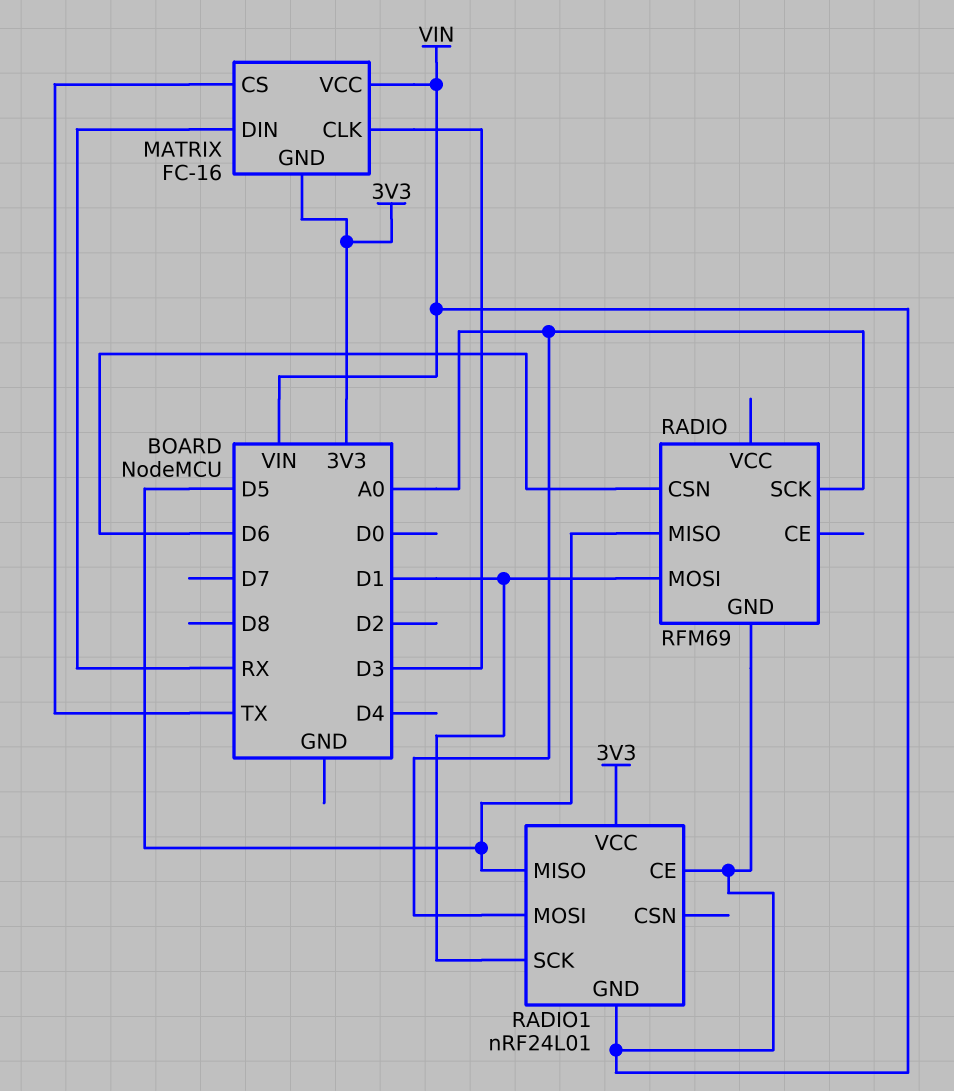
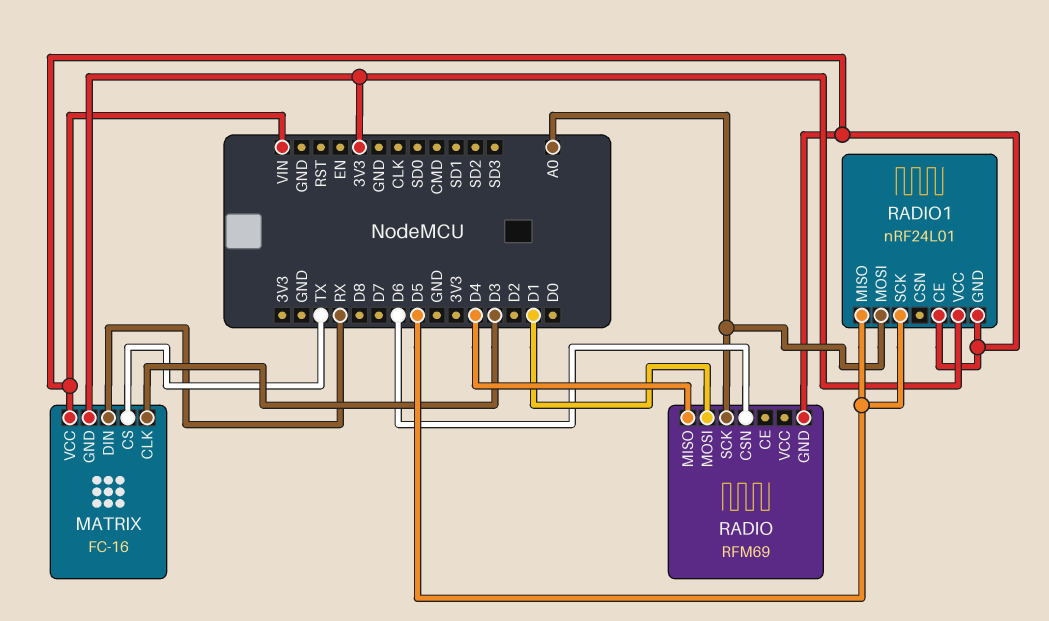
RADIO pin MISO: D5 -> D4
RADIO1 pin SCK: D1 -> D5

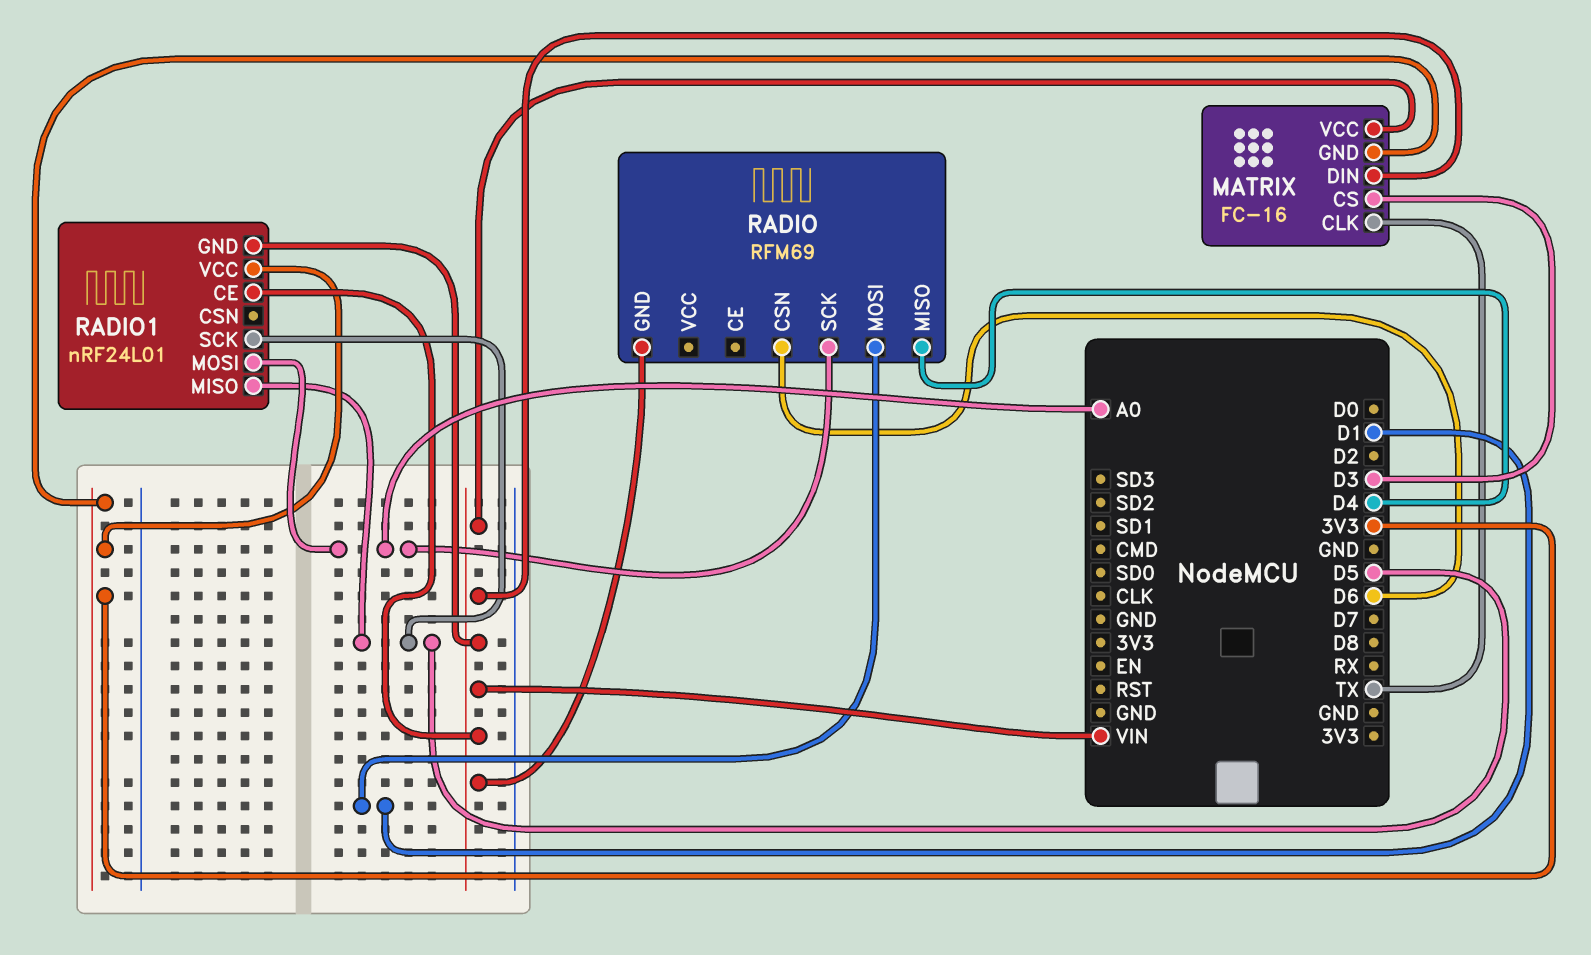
MATRIX pin CLK: D3 -> TX
MATRIX pin CS: TX -> D3
MATRIX pin DIN: RX -> VIN

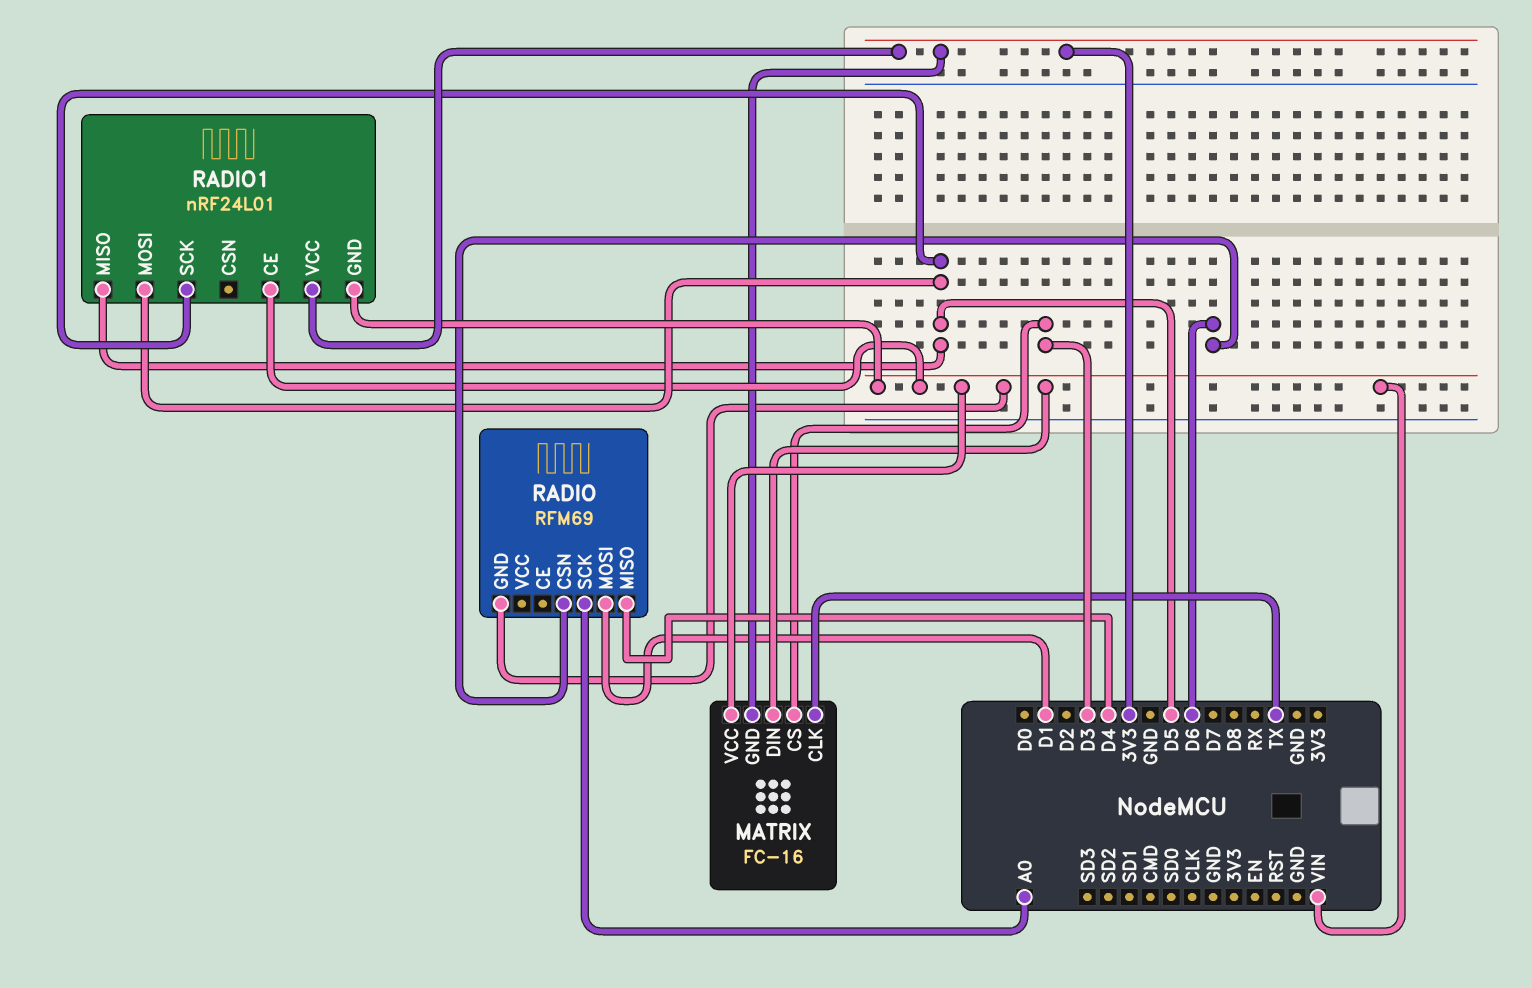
RADIO1 pin MOSI: A0 -> D5

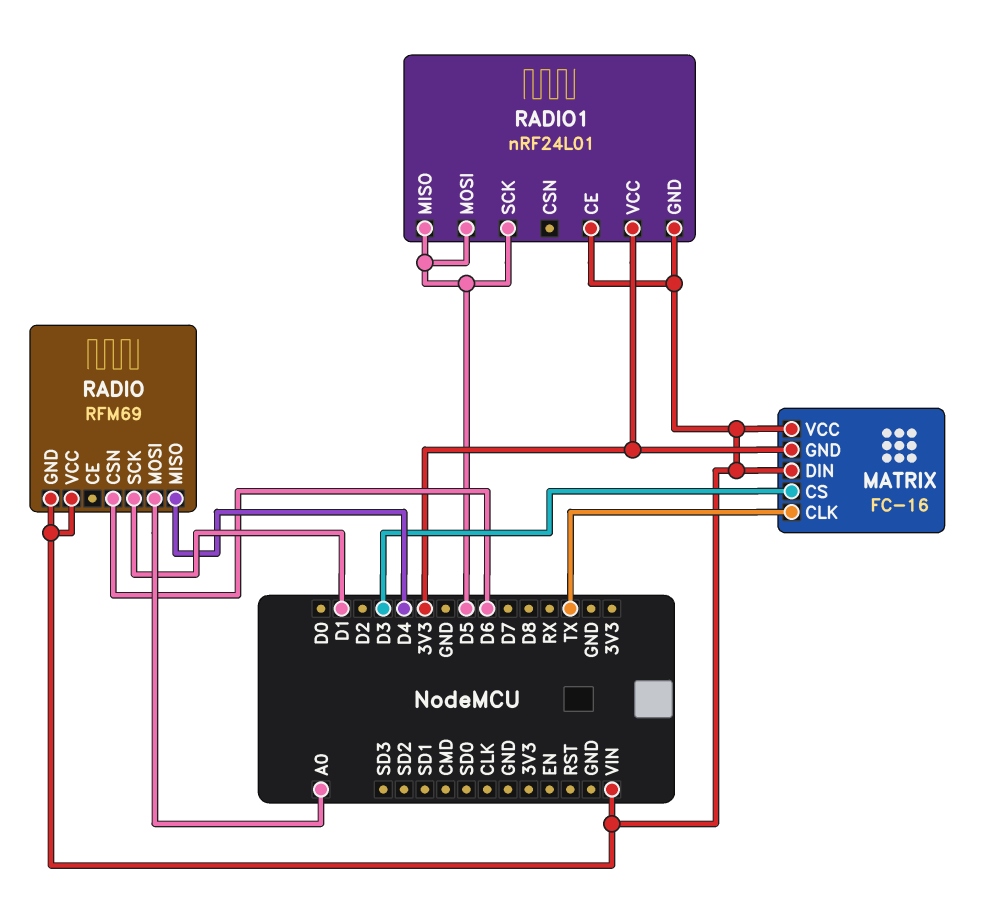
RADIO pin MOSI: D1 -> A0
RADIO pin SCK: A0 -> D1
RADIO pin VCC: none -> VIN

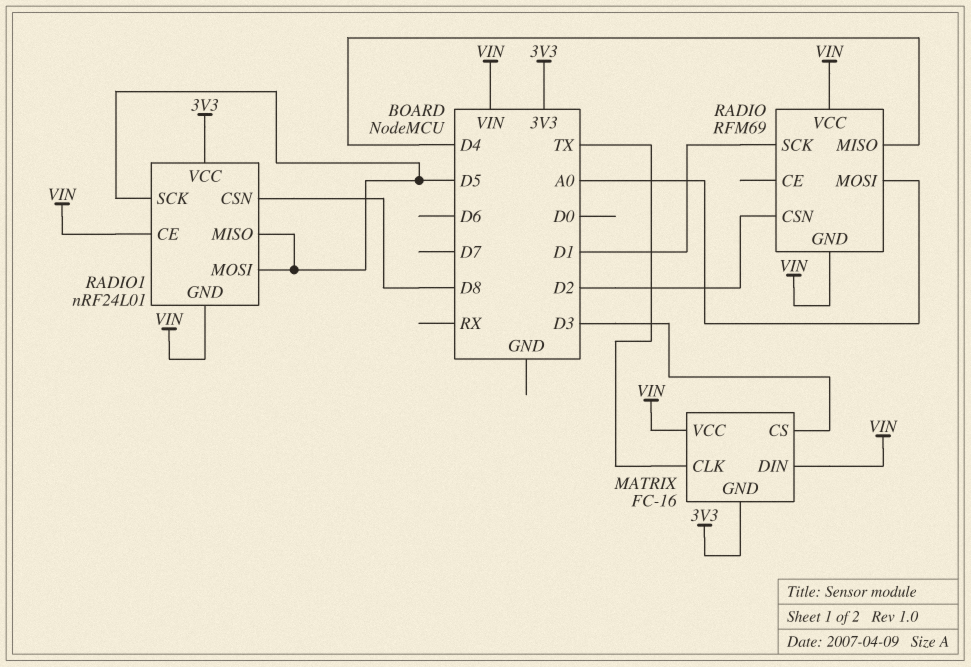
RADIO pin CSN: D6 -> D2
RADIO1 pin CSN: none -> D8

